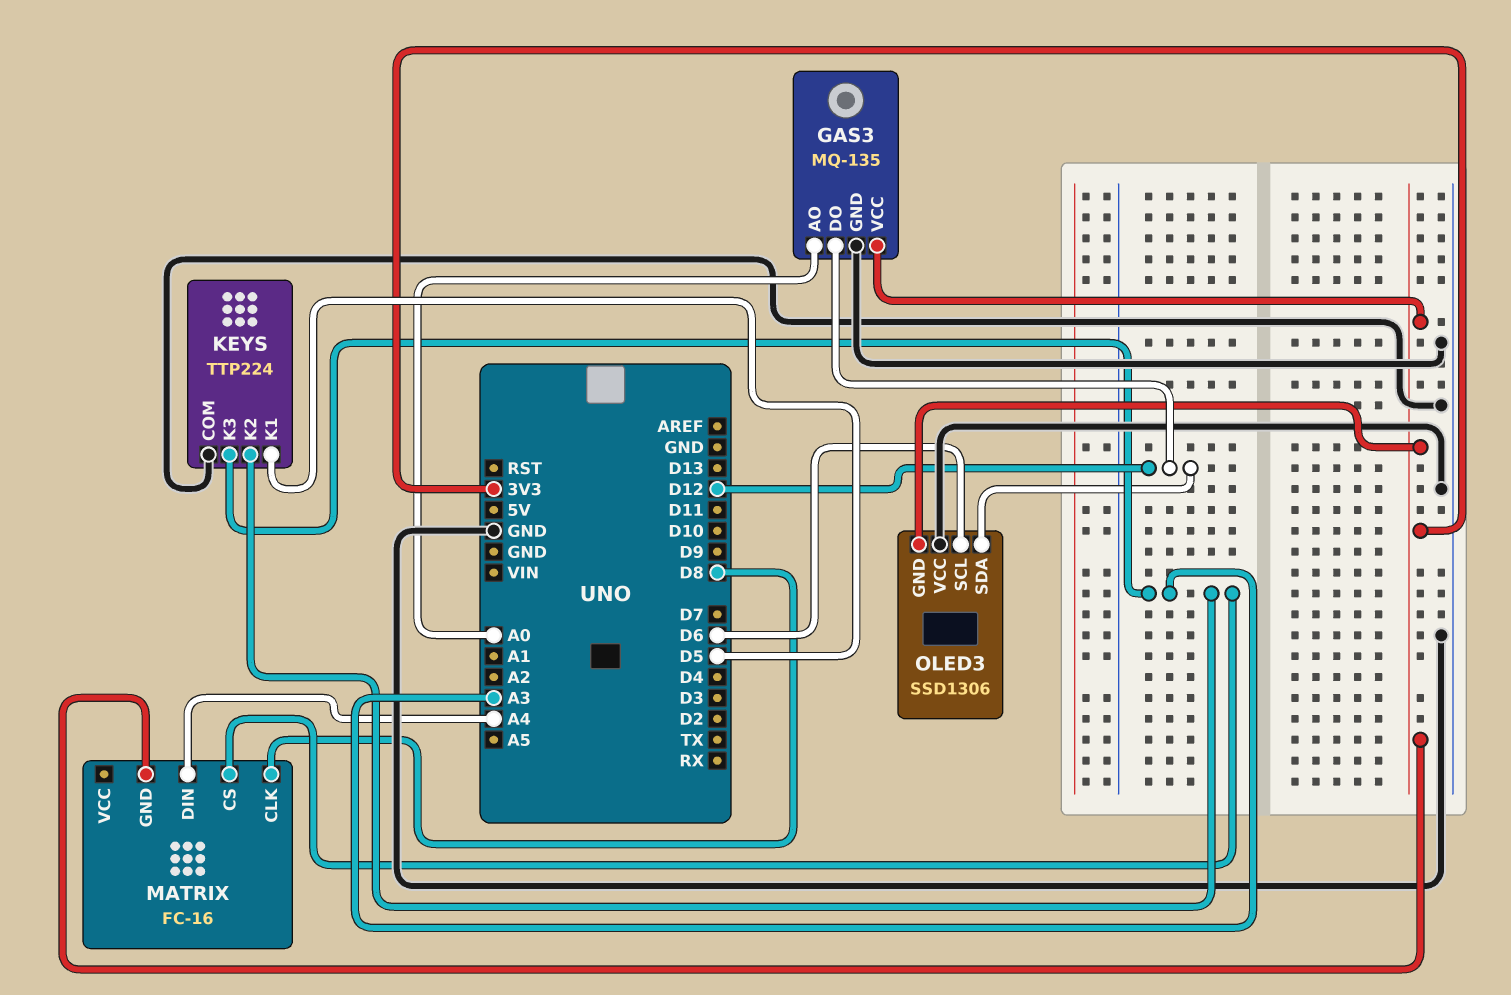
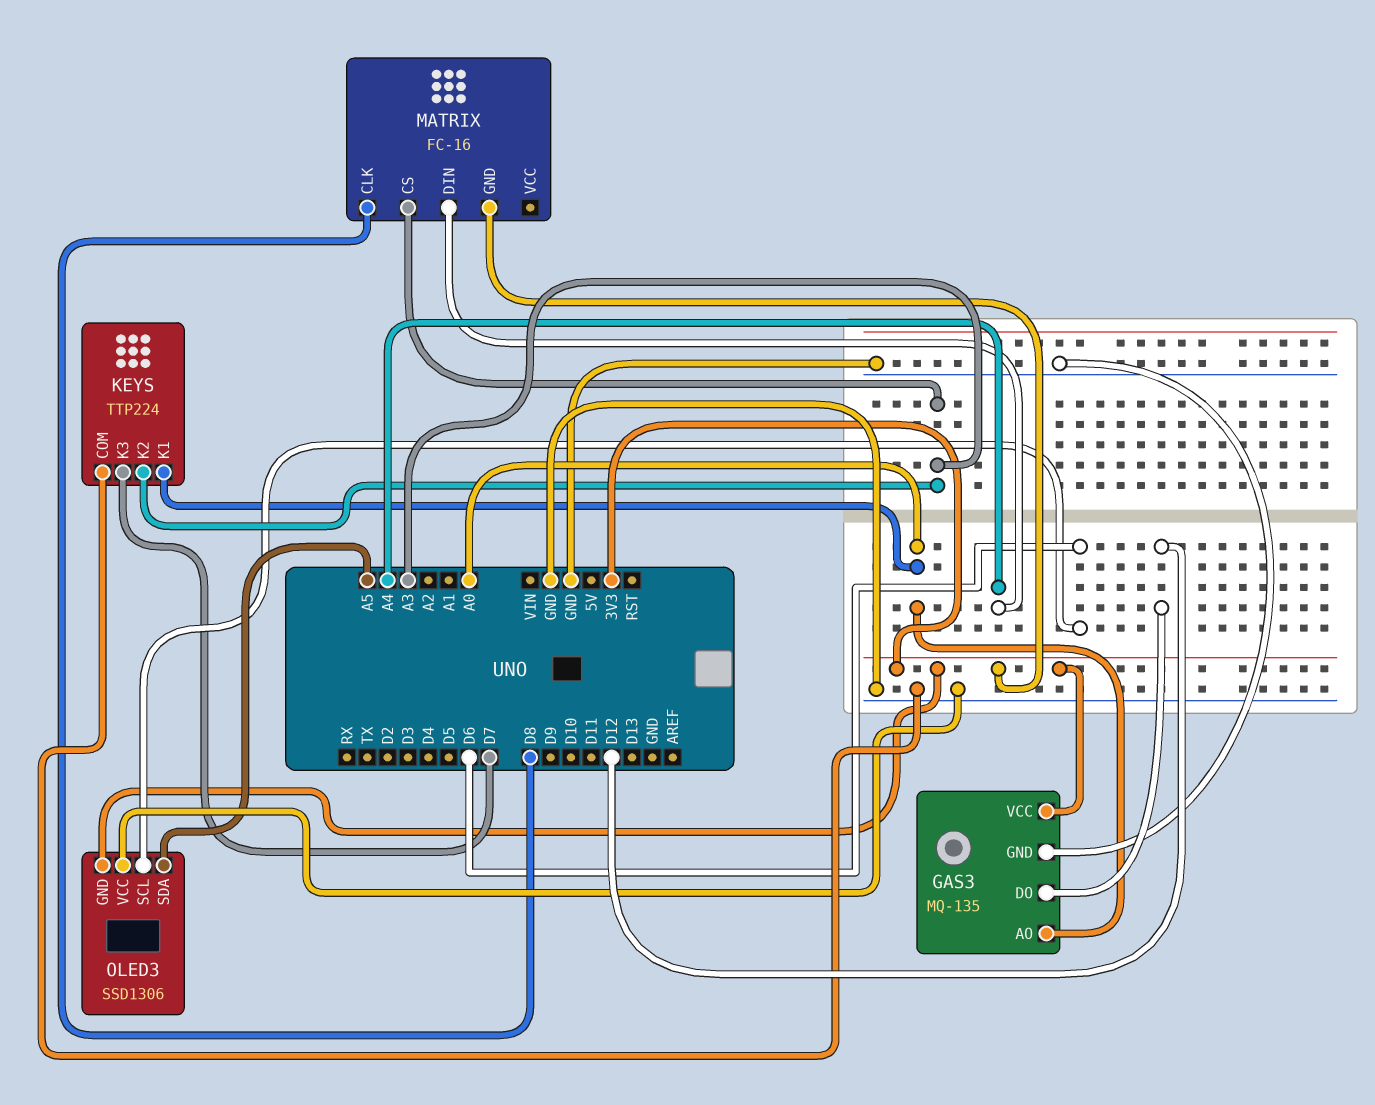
KEYS pin K1: D5 -> A0
KEYS pin K3: A3 -> D7
OLED3 pin SDA: D12 -> A5

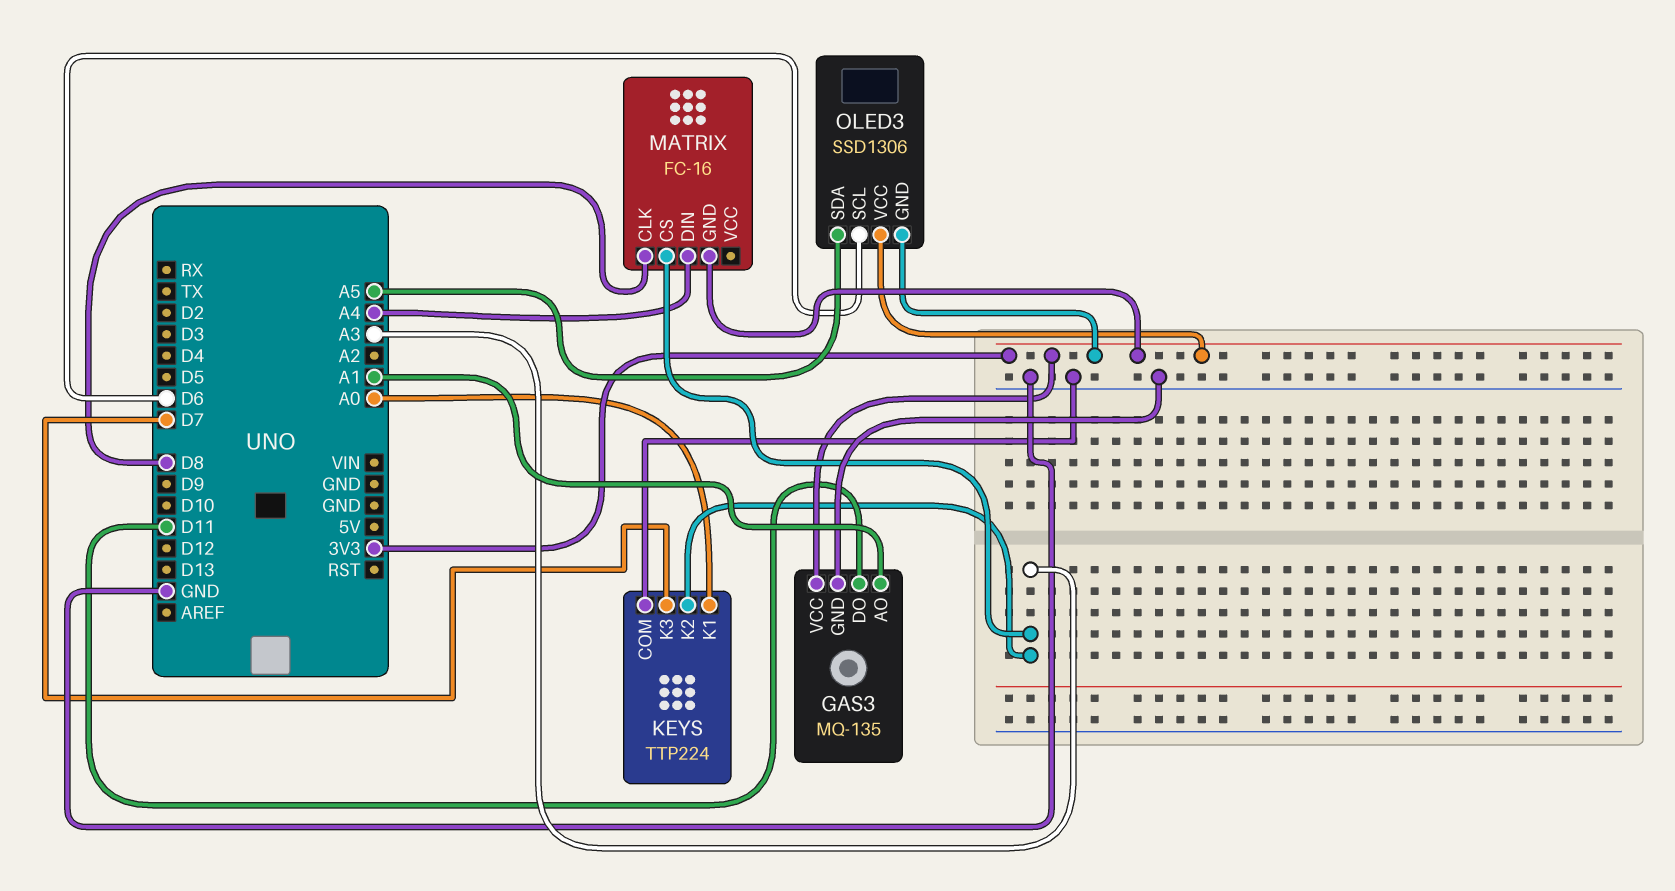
GAS3 pin AO: A0 -> A1
GAS3 pin DO: D12 -> D11
OLED3 pin VCC: GND -> 3V3

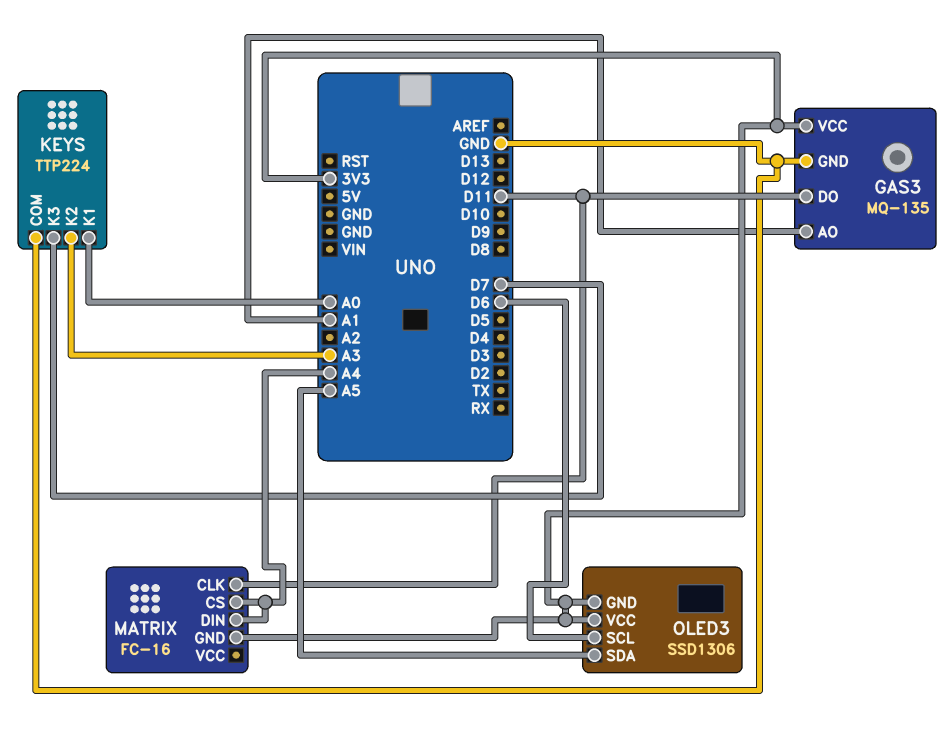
MATRIX pin CLK: D8 -> D11
MATRIX pin CS: A3 -> A4

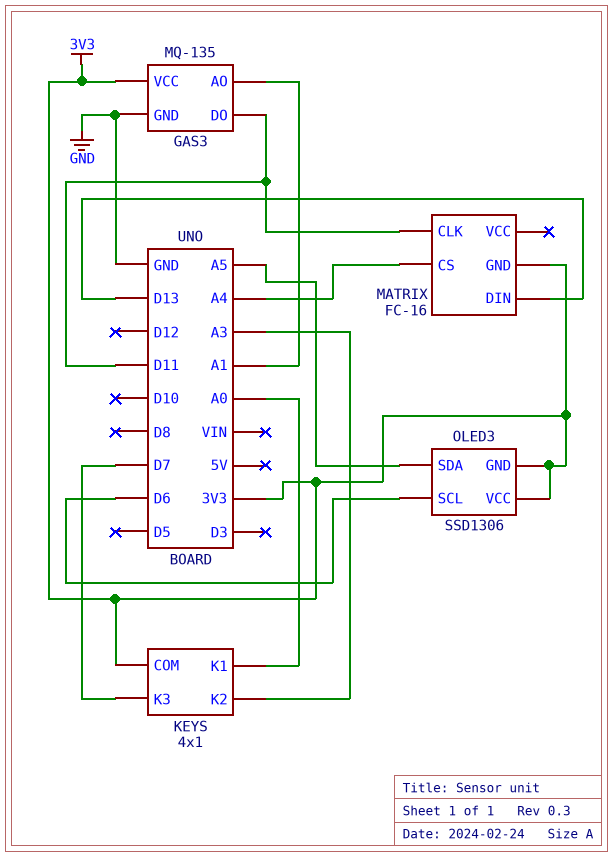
KEYS: TTP224 -> 4x1
KEYS pin COM: GND -> 3V3
MATRIX pin DIN: A4 -> D13

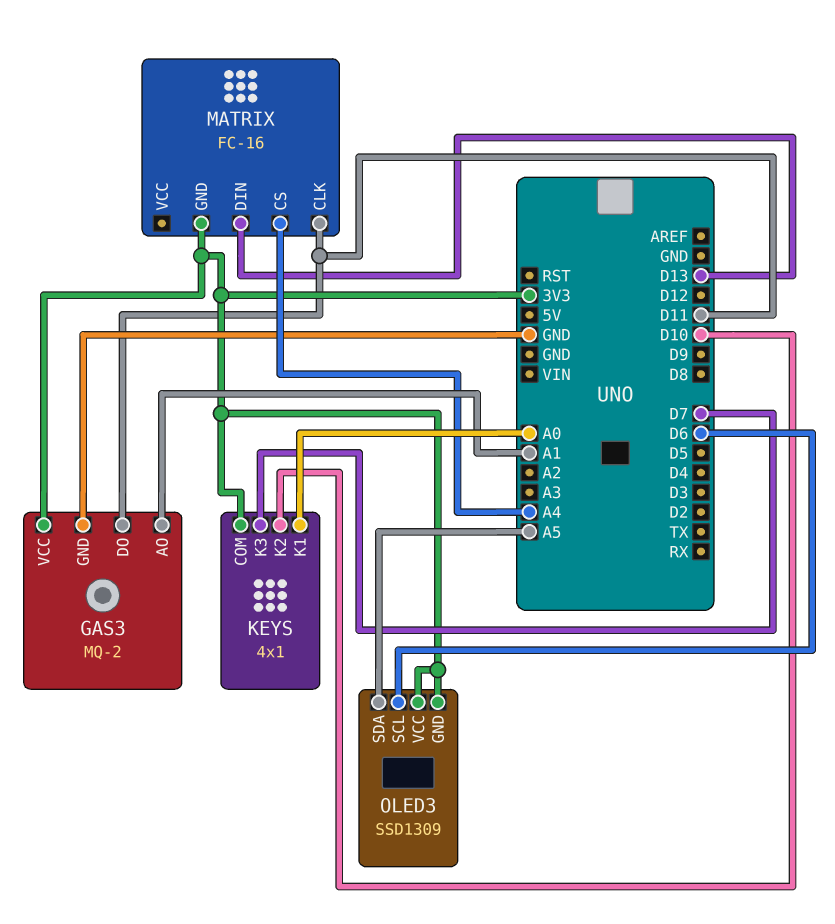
GAS3: MQ-135 -> MQ-2
KEYS pin K2: A3 -> D10
OLED3: SSD1306 -> SSD1309

